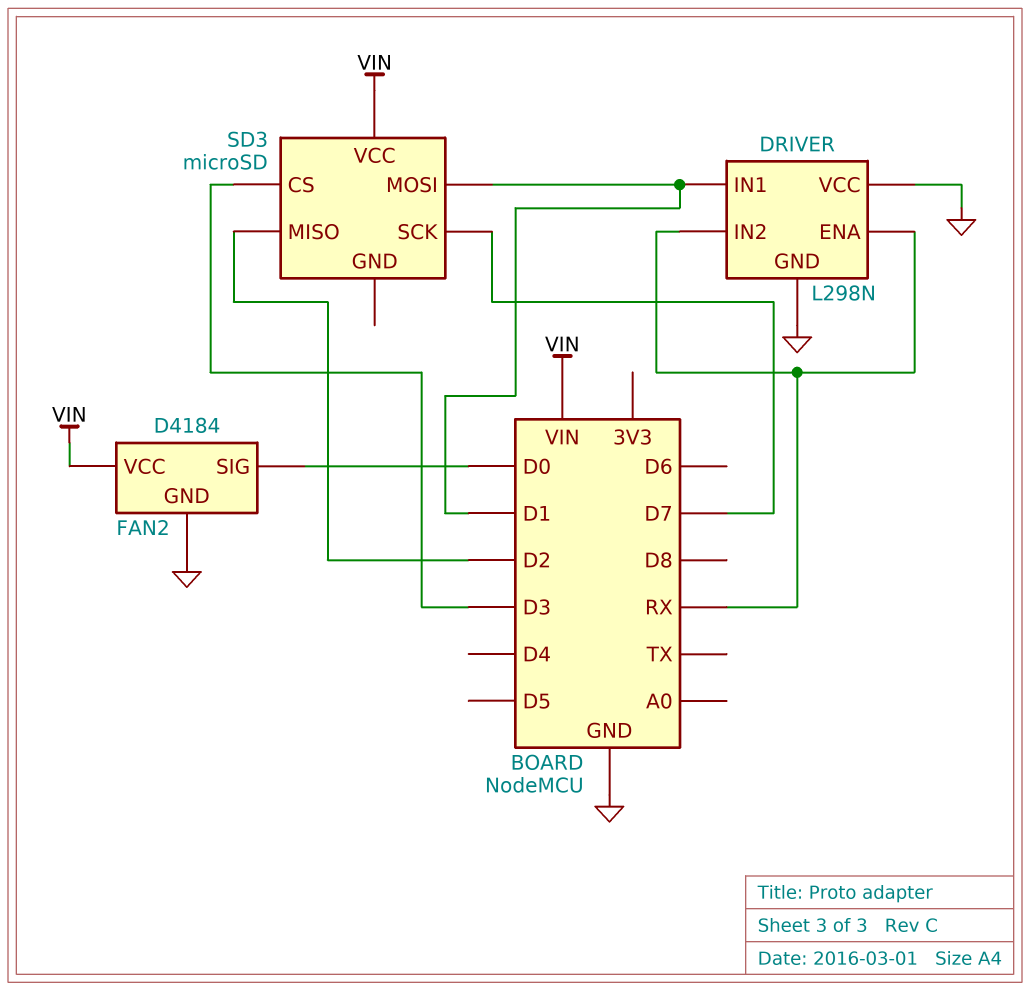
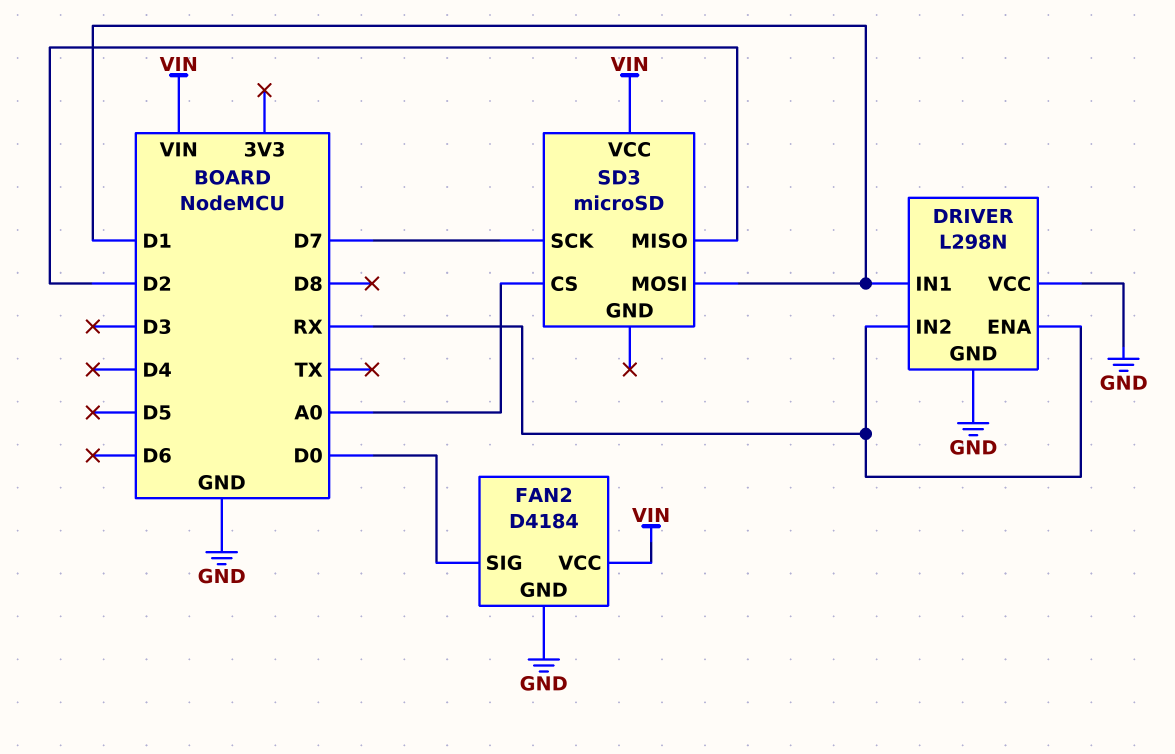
SD3 pin CS: D3 -> A0

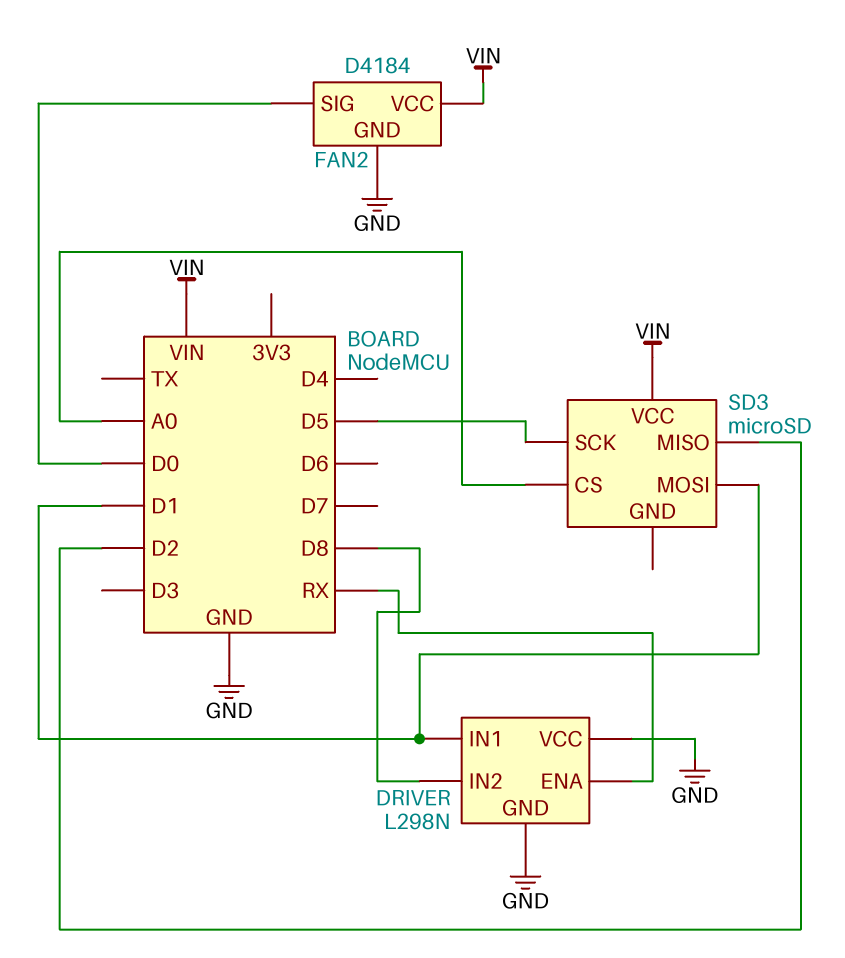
DRIVER pin IN2: RX -> D8
SD3 pin SCK: D7 -> D5

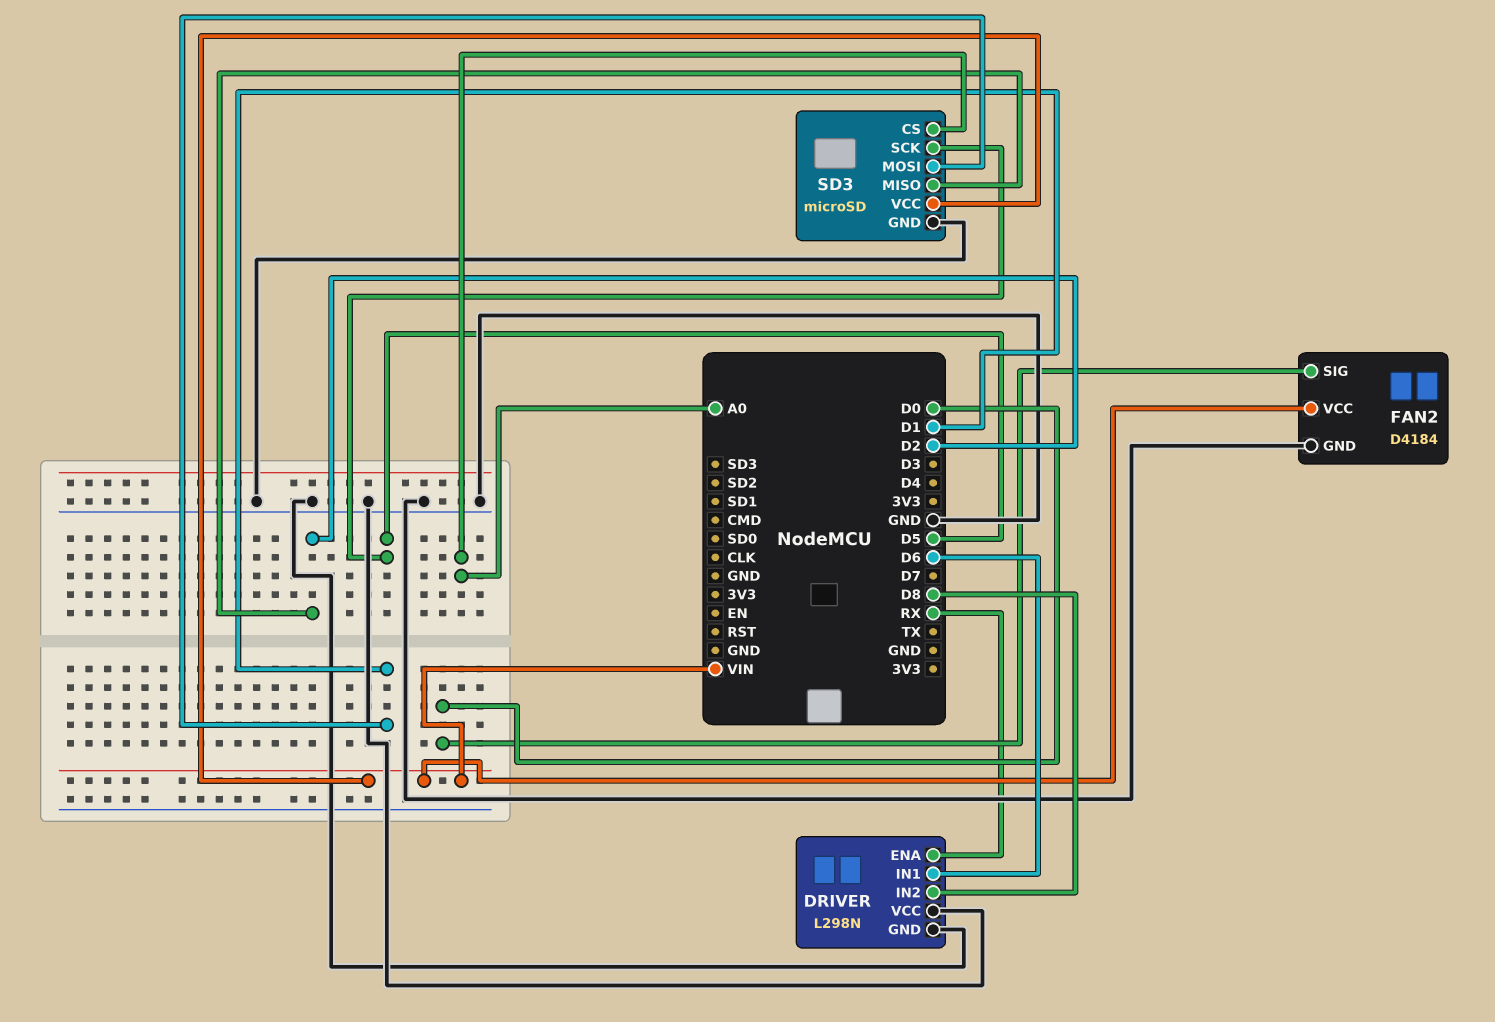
DRIVER pin IN1: D1 -> D6
SD3 pin GND: none -> GND

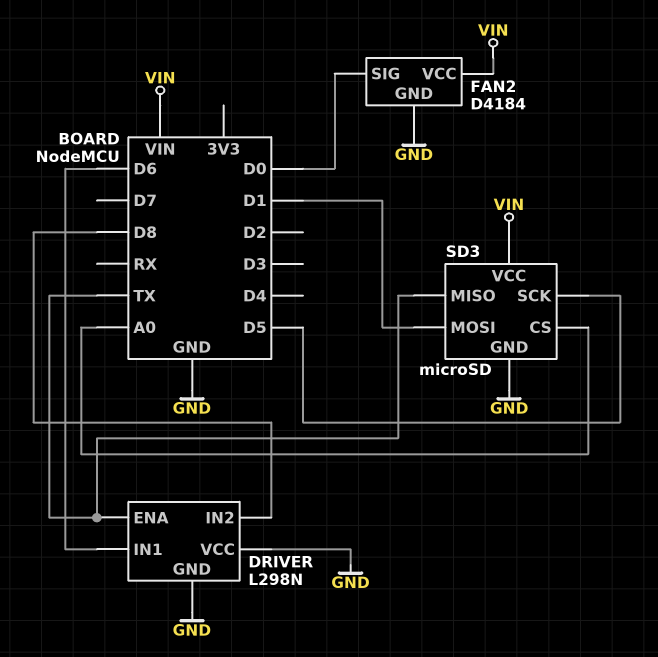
DRIVER pin ENA: RX -> TX
SD3 pin MISO: D2 -> TX

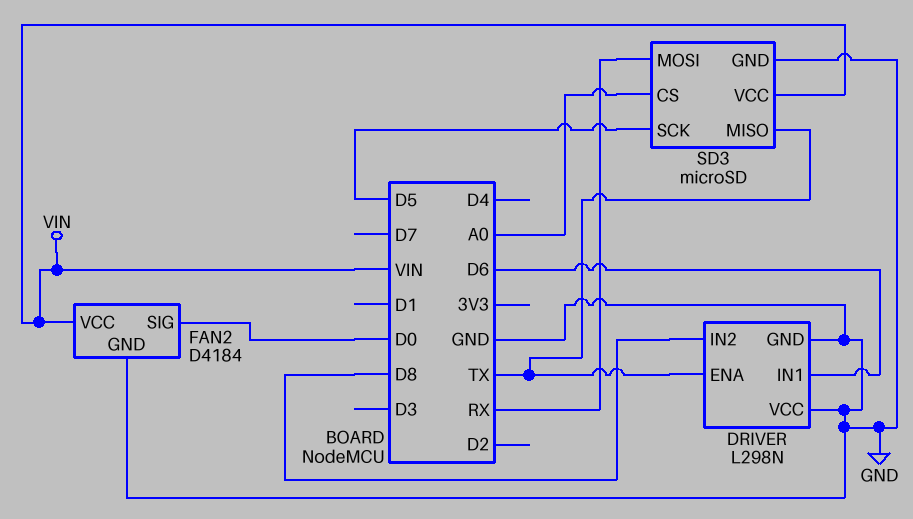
SD3 pin MOSI: D1 -> RX

